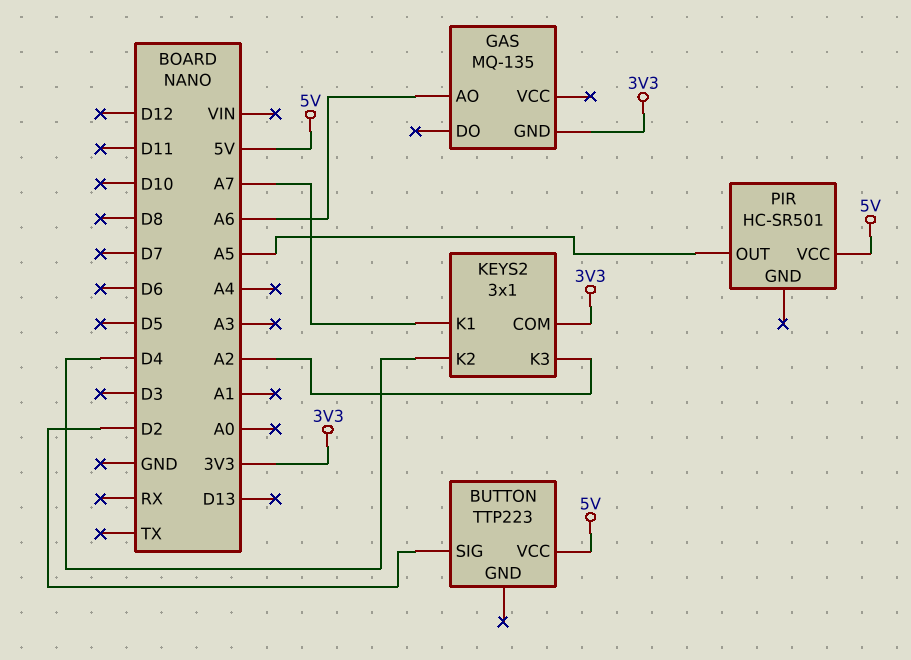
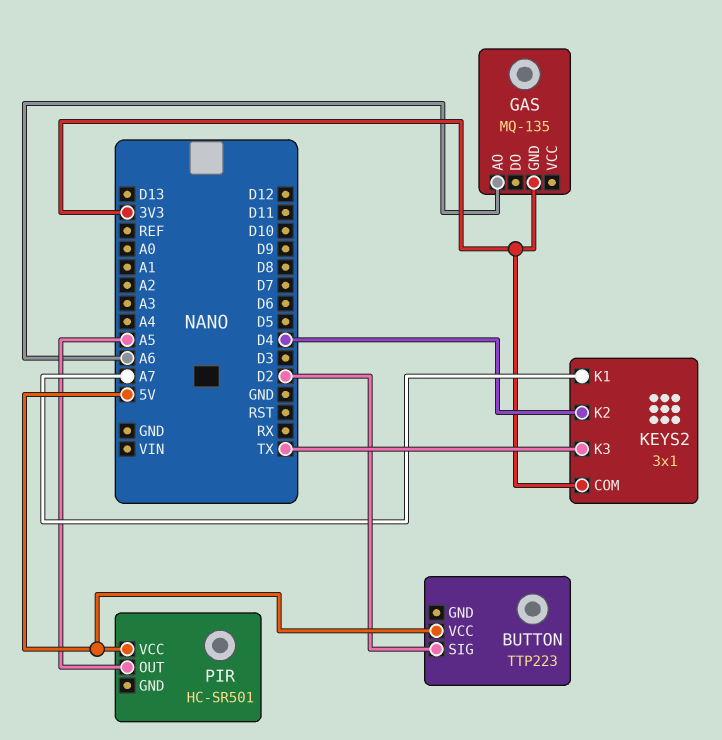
KEYS2 pin K3: A2 -> TX

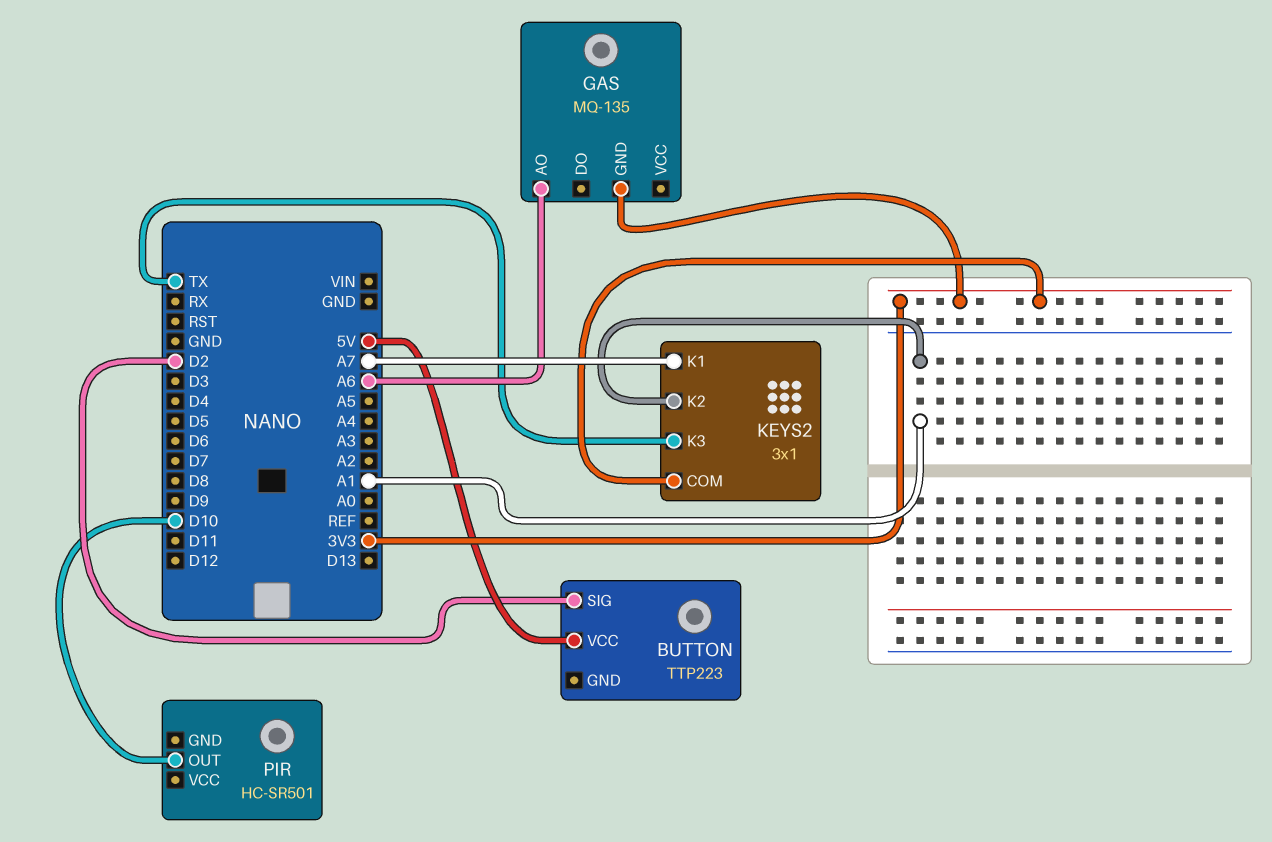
KEYS2 pin K2: D4 -> A1
PIR pin OUT: A5 -> D10
PIR pin VCC: 5V -> none

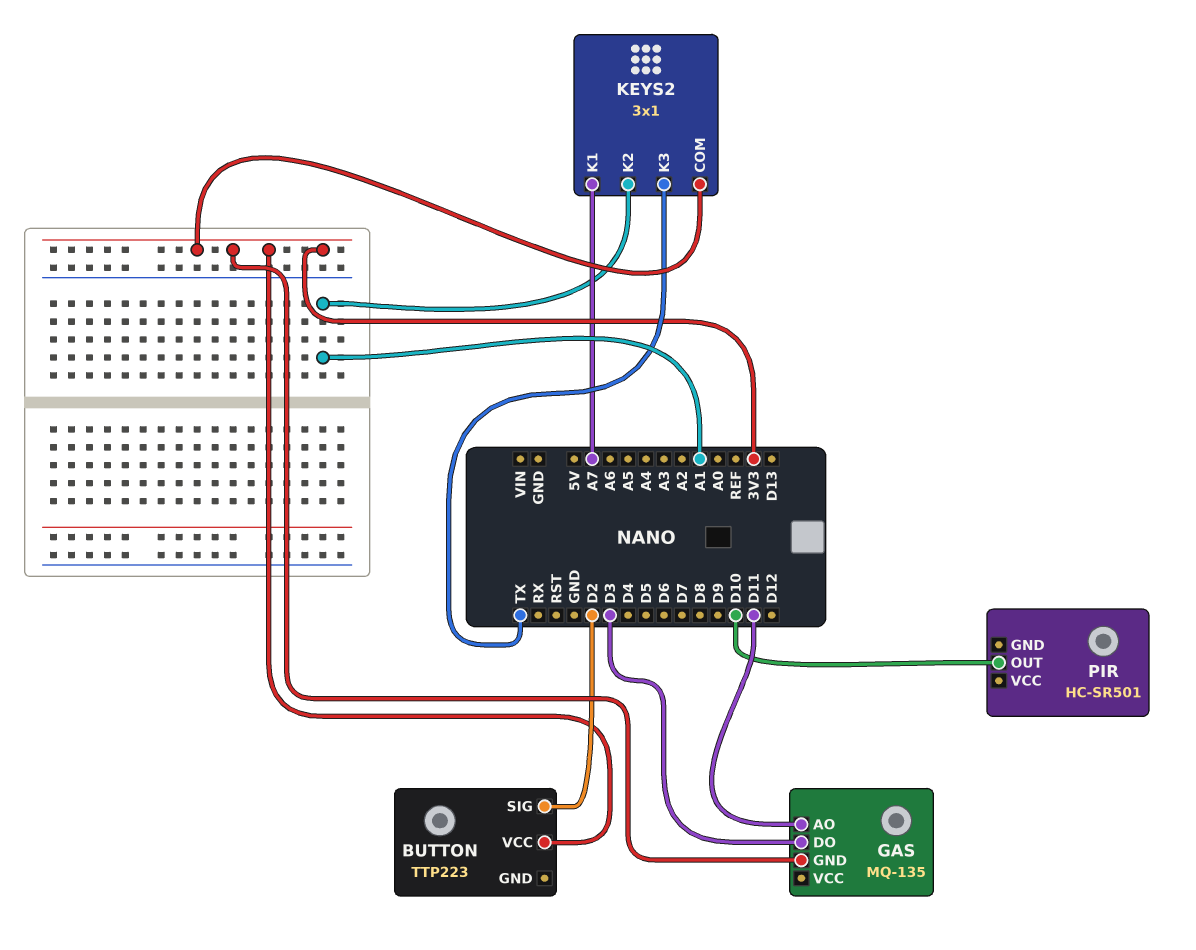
BUTTON pin VCC: 5V -> 3V3
GAS pin AO: A6 -> D11
GAS pin DO: none -> D3

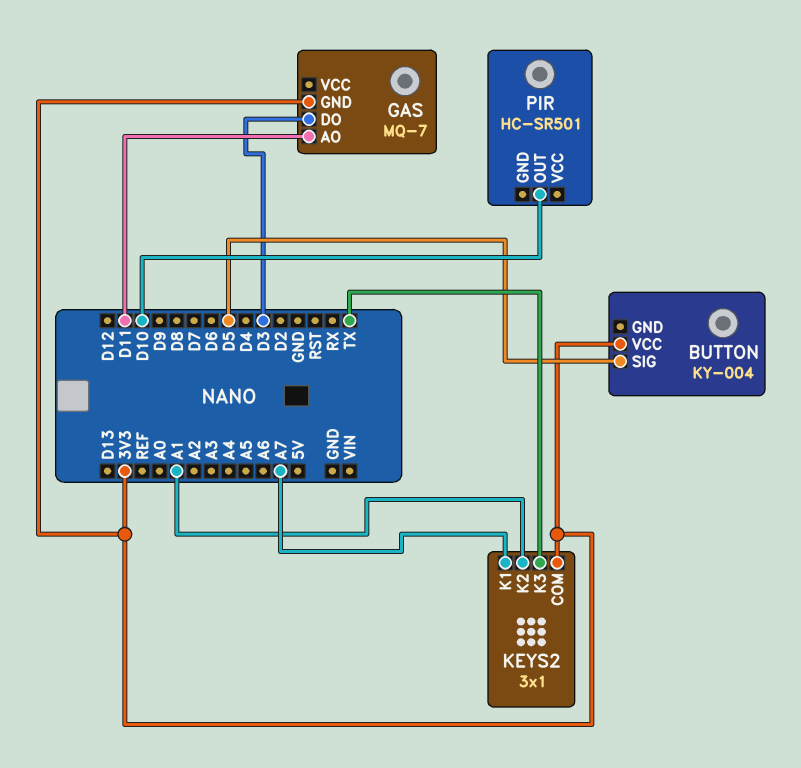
BUTTON: TTP223 -> KY-004
BUTTON pin SIG: D2 -> D5
GAS: MQ-135 -> MQ-7

